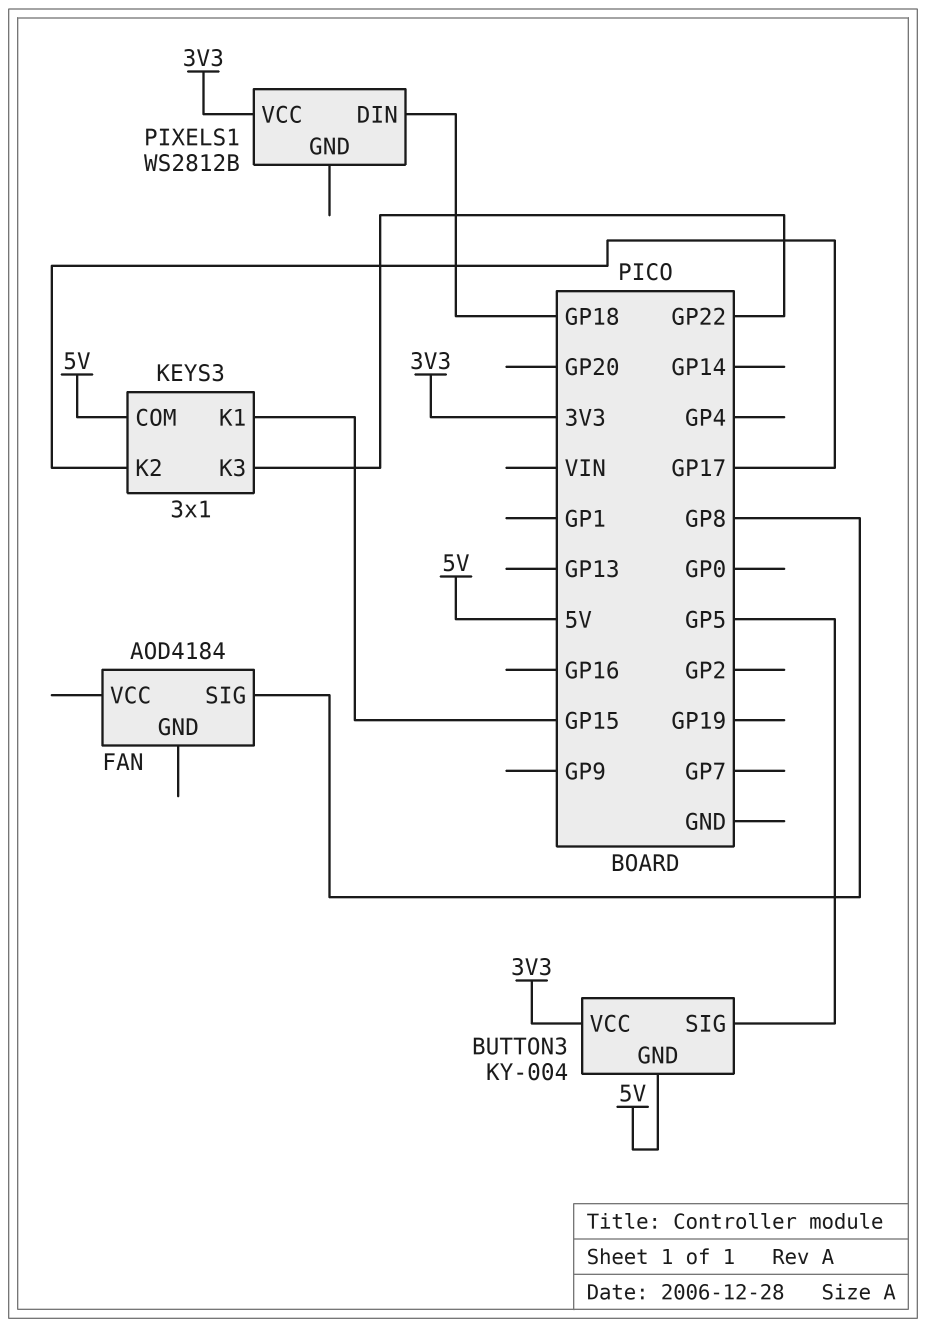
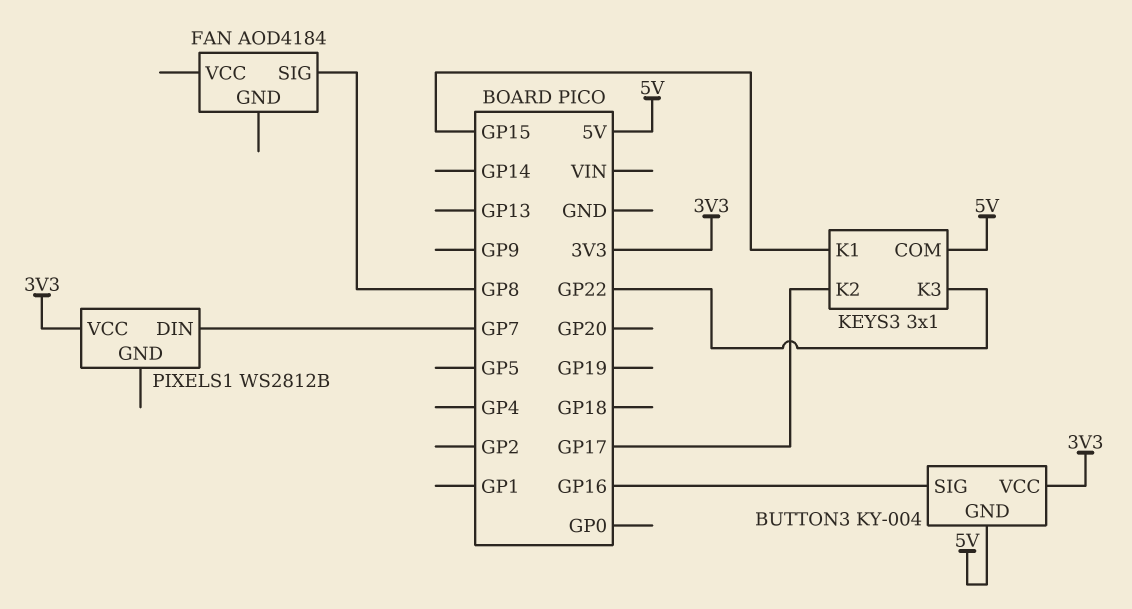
BUTTON3 pin SIG: GP5 -> GP16
PIXELS1 pin DIN: GP18 -> GP7

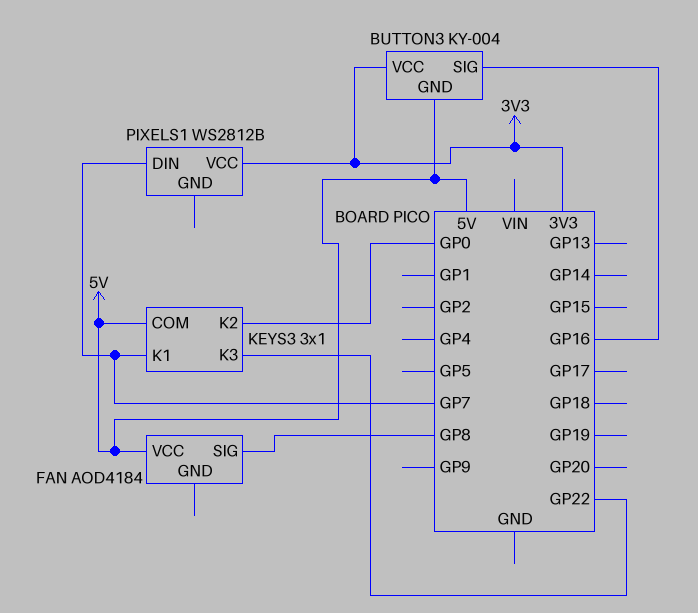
FAN pin VCC: none -> 5V
KEYS3 pin K1: GP15 -> GP7
KEYS3 pin K2: GP17 -> GP0

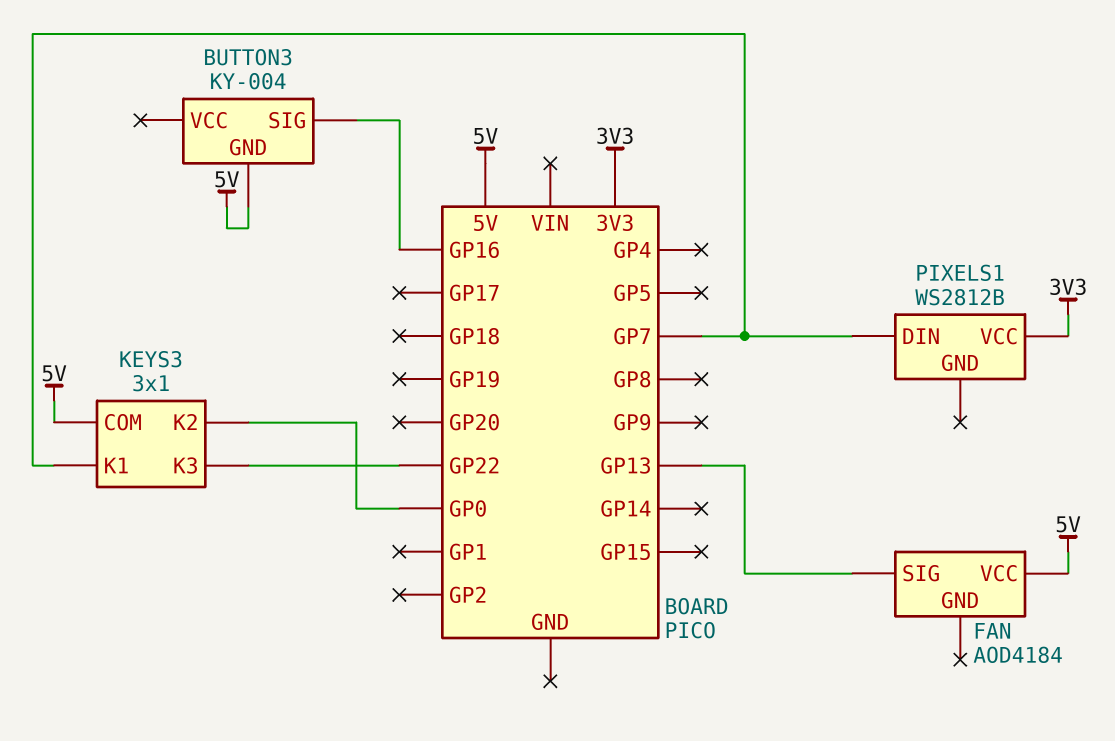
BUTTON3 pin VCC: 3V3 -> none
FAN pin SIG: GP8 -> GP13

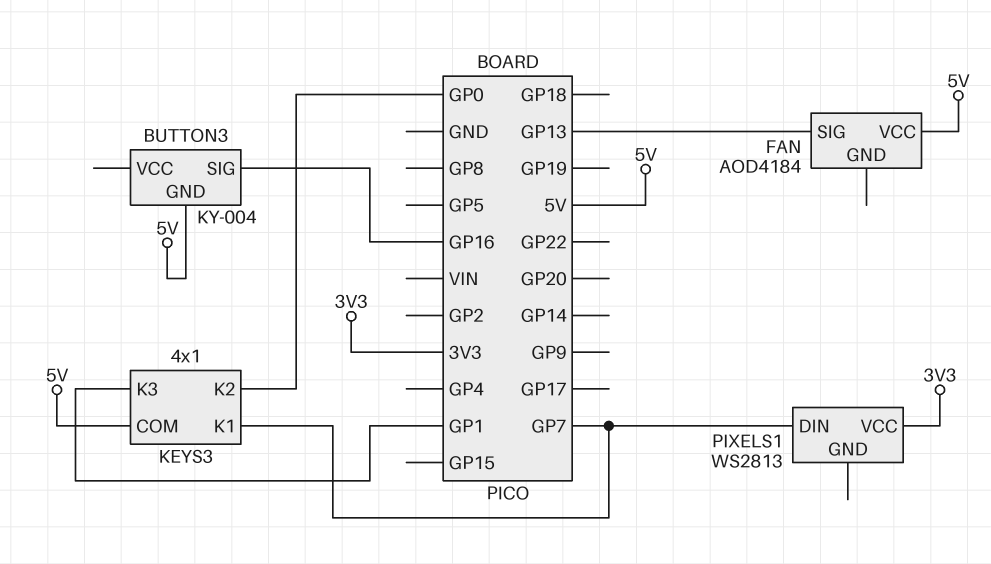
KEYS3: 3x1 -> 4x1
KEYS3 pin K3: GP22 -> GP1
PIXELS1: WS2812B -> WS2813

